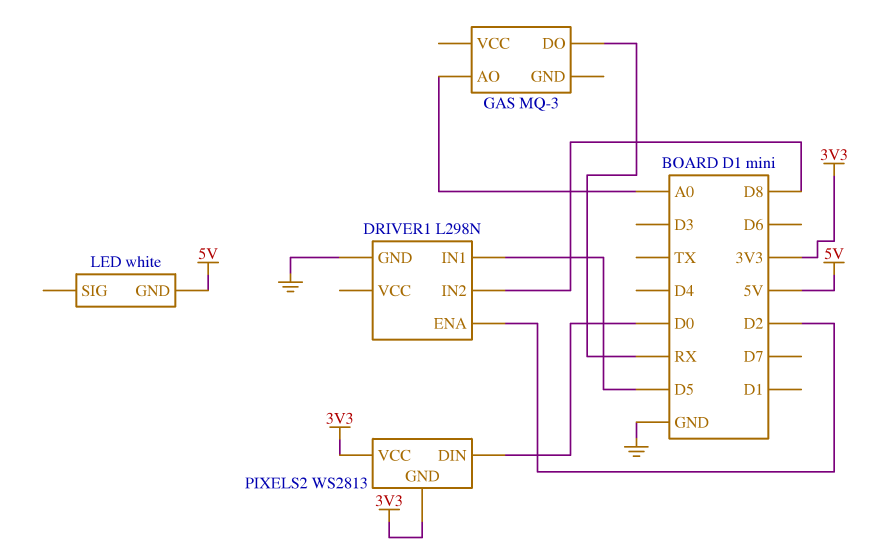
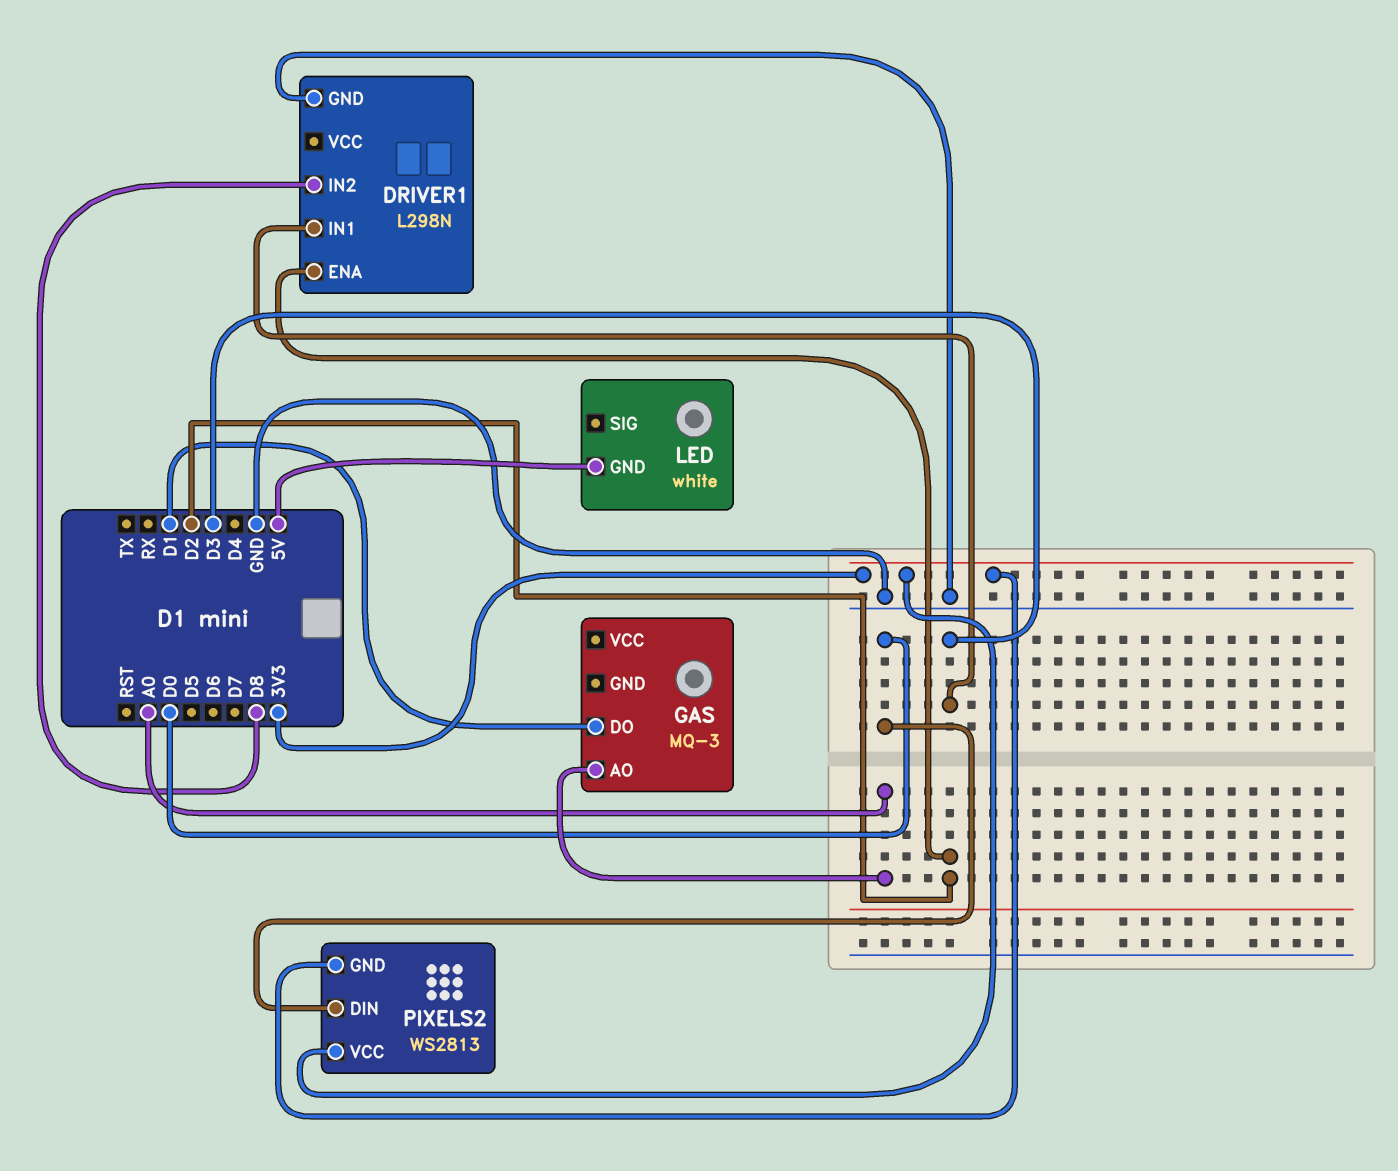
DRIVER1 pin IN1: D5 -> D3
GAS pin DO: RX -> D1

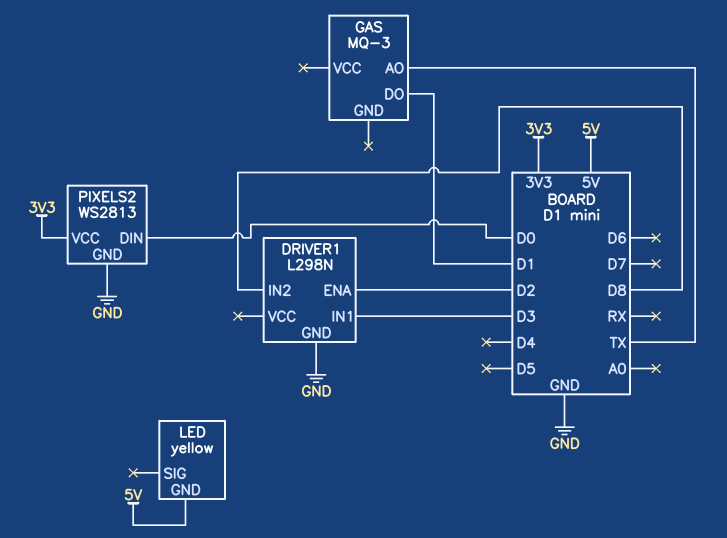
GAS pin AO: A0 -> TX
LED: white -> yellow
PIXELS2 pin GND: 3V3 -> GND

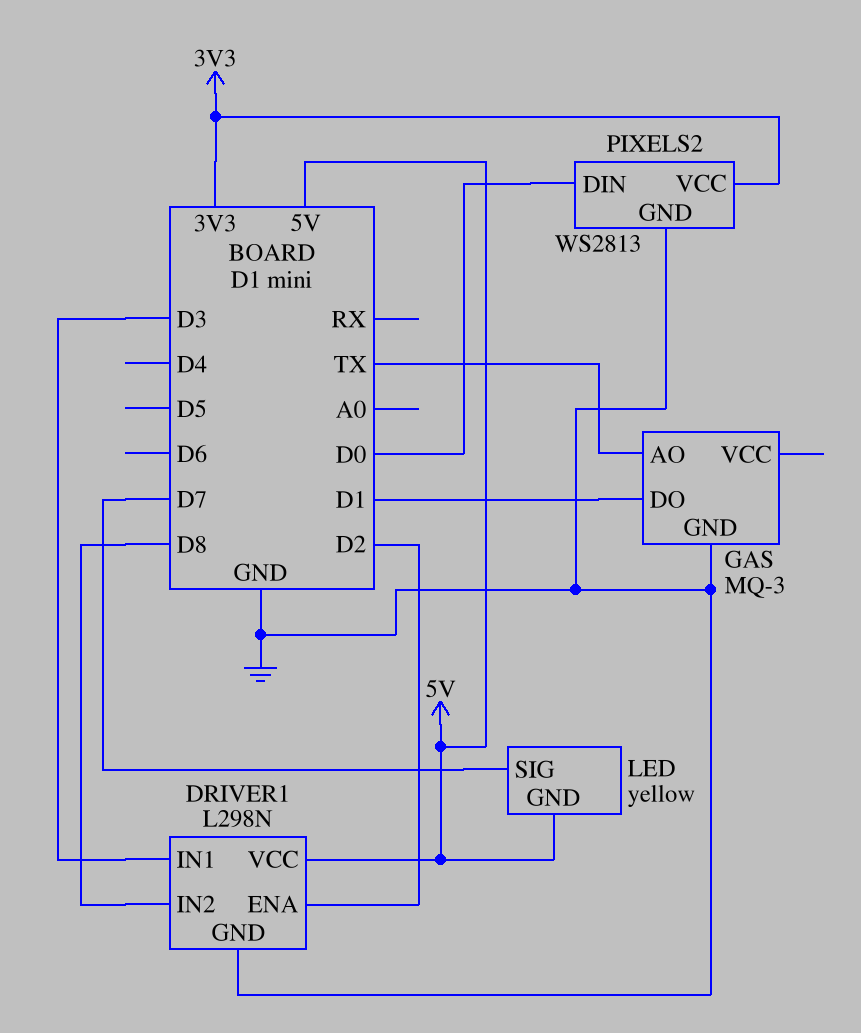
DRIVER1 pin VCC: none -> 5V
GAS pin GND: none -> GND
LED pin SIG: none -> D7

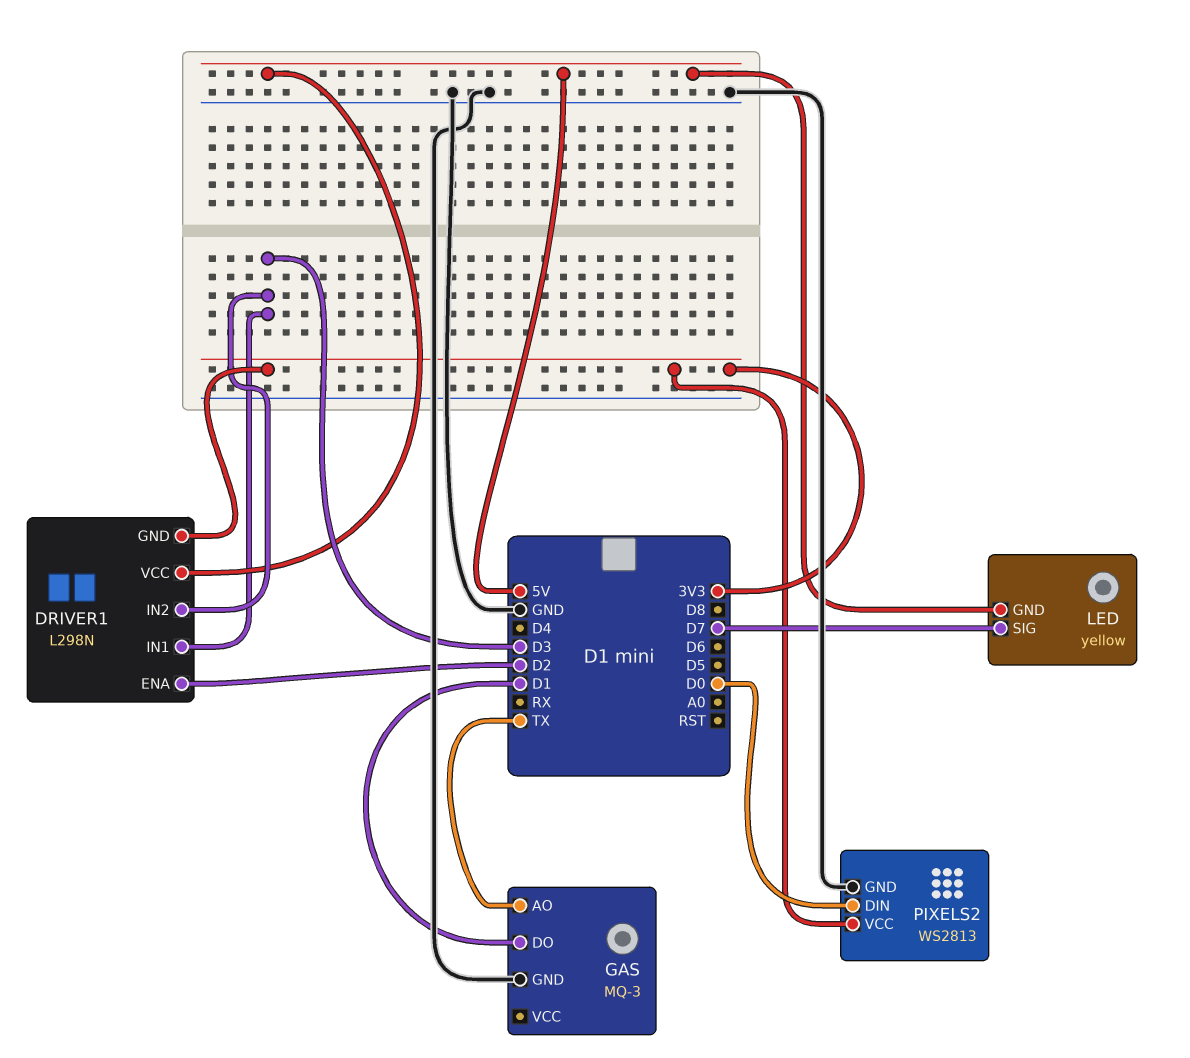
DRIVER1 pin GND: GND -> 3V3
DRIVER1 pin IN2: D8 -> D3

